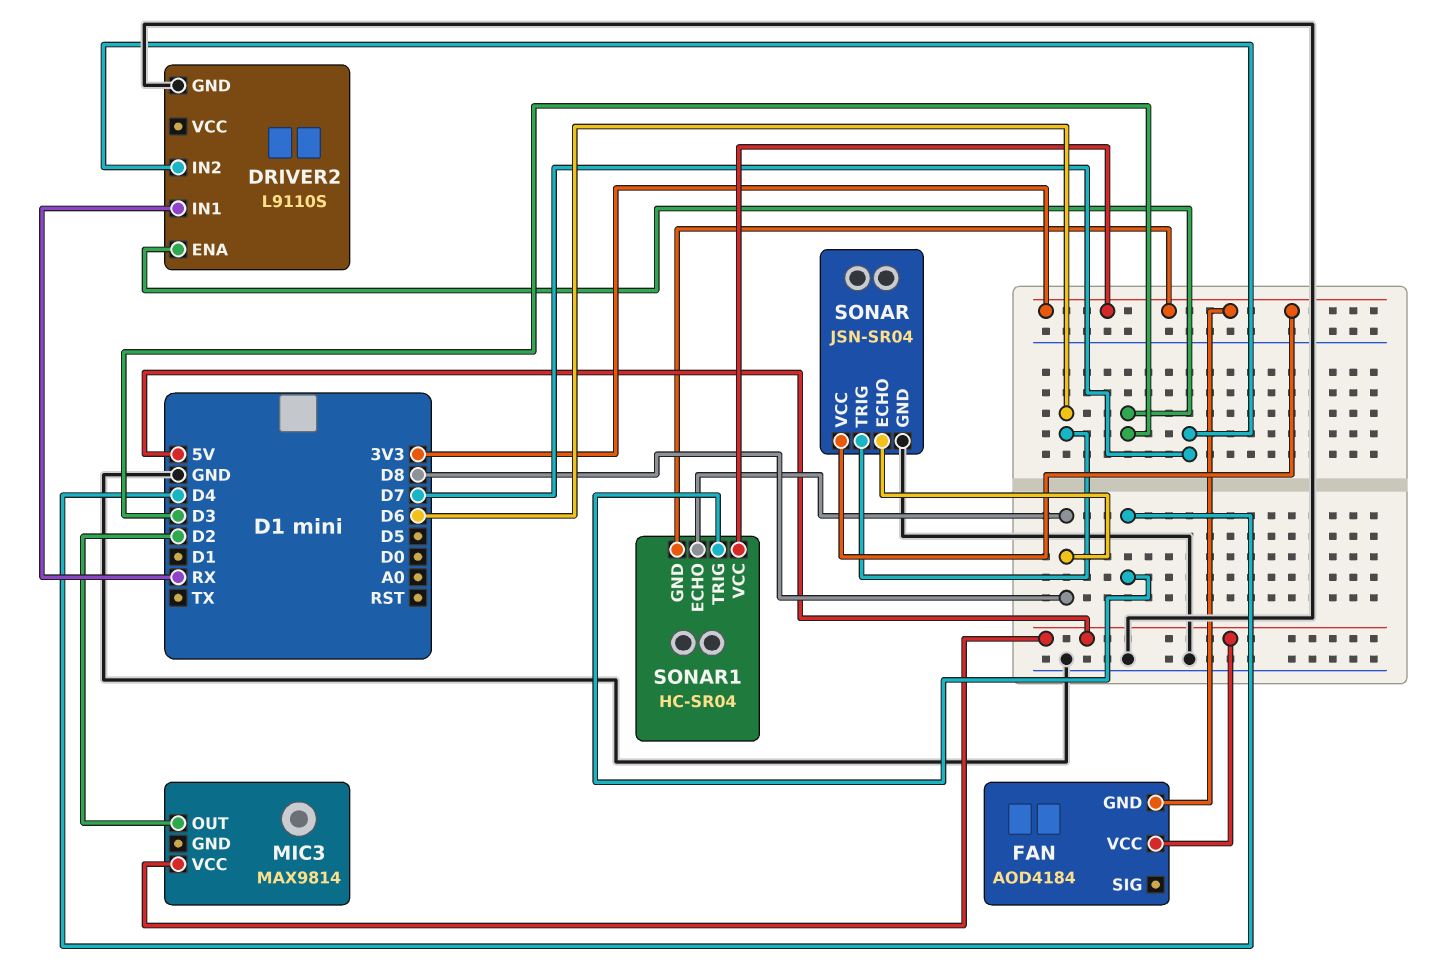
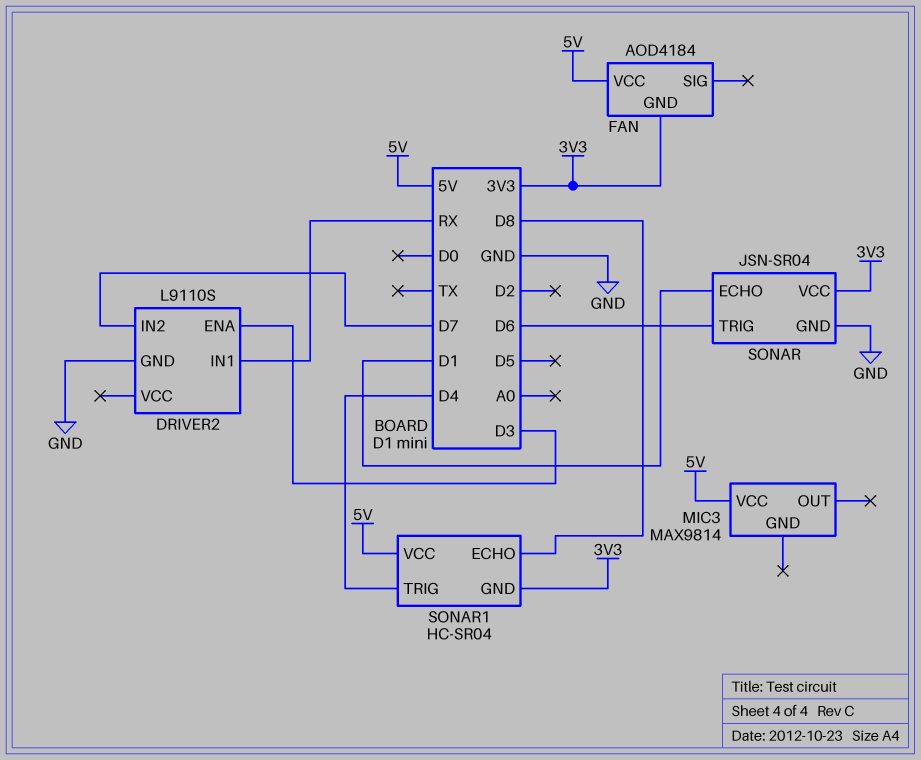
MIC3 pin OUT: D2 -> none
SONAR pin ECHO: D8 -> D1
SONAR1 pin VCC: 3V3 -> 5V

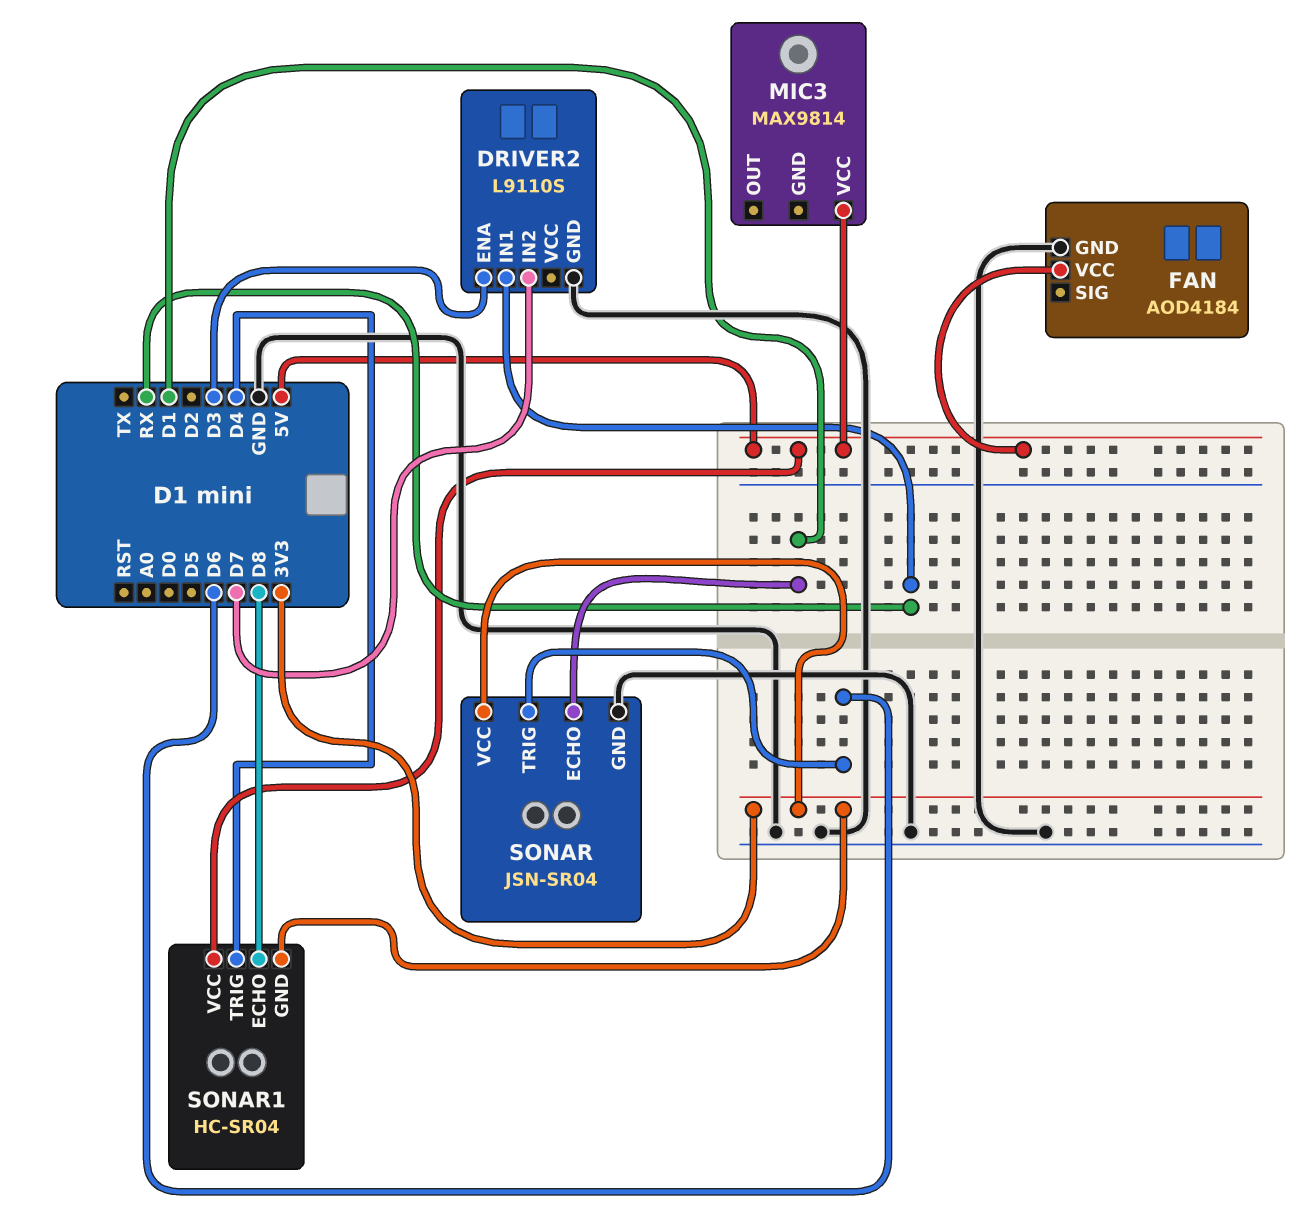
FAN pin GND: 3V3 -> GND

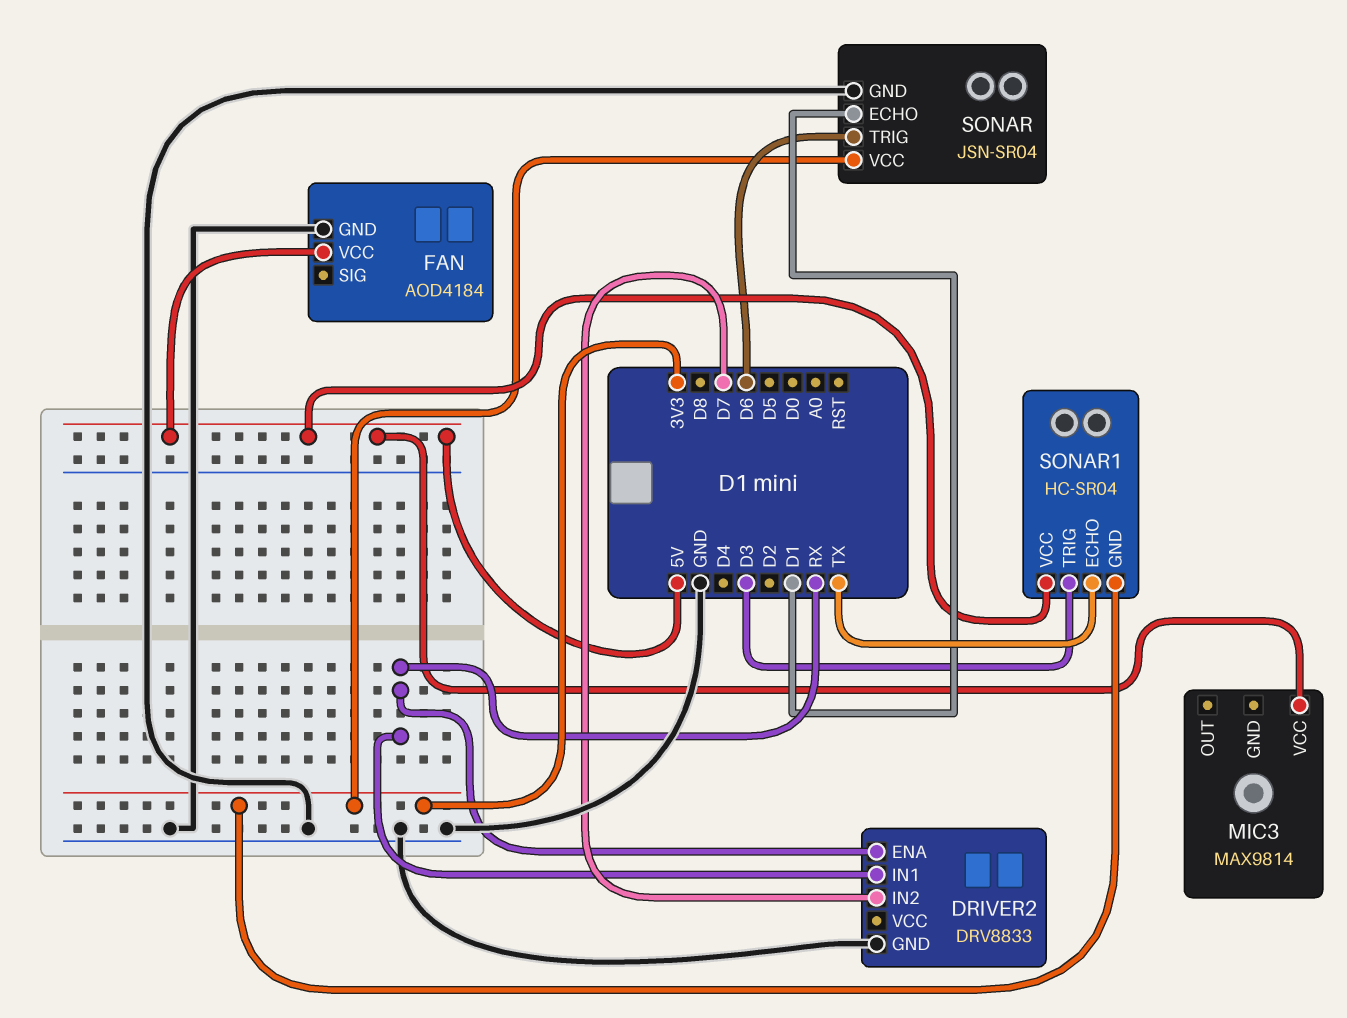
DRIVER2: L9110S -> DRV8833
DRIVER2 pin ENA: D3 -> RX
SONAR1 pin ECHO: D8 -> TX
SONAR1 pin TRIG: D4 -> D3

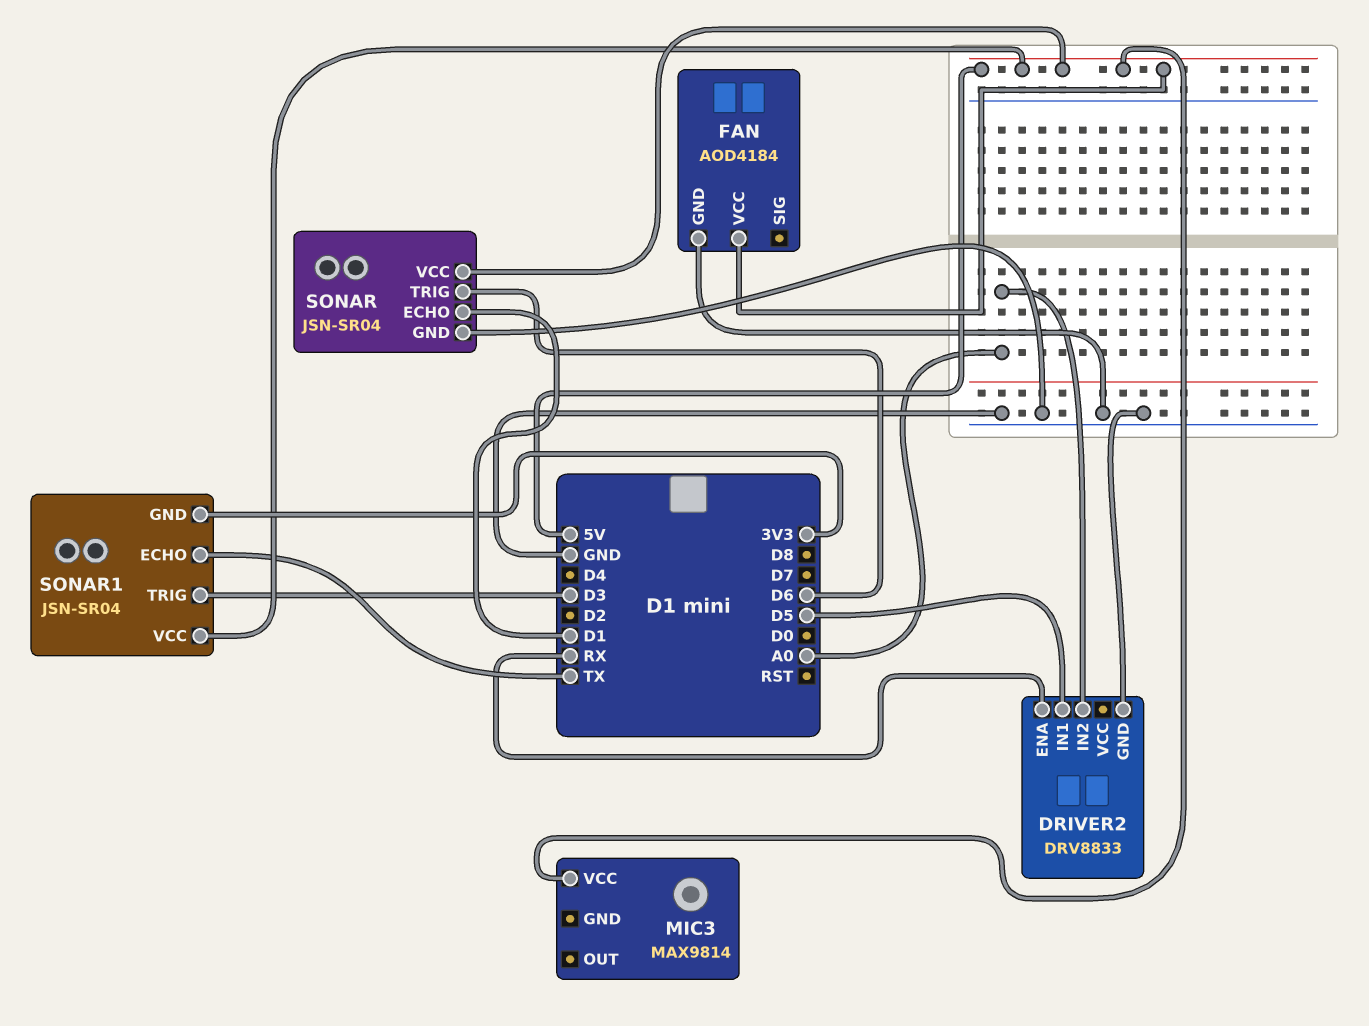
DRIVER2 pin IN1: RX -> D5
DRIVER2 pin IN2: D7 -> A0
SONAR pin VCC: 3V3 -> 5V
SONAR1: HC-SR04 -> JSN-SR04

